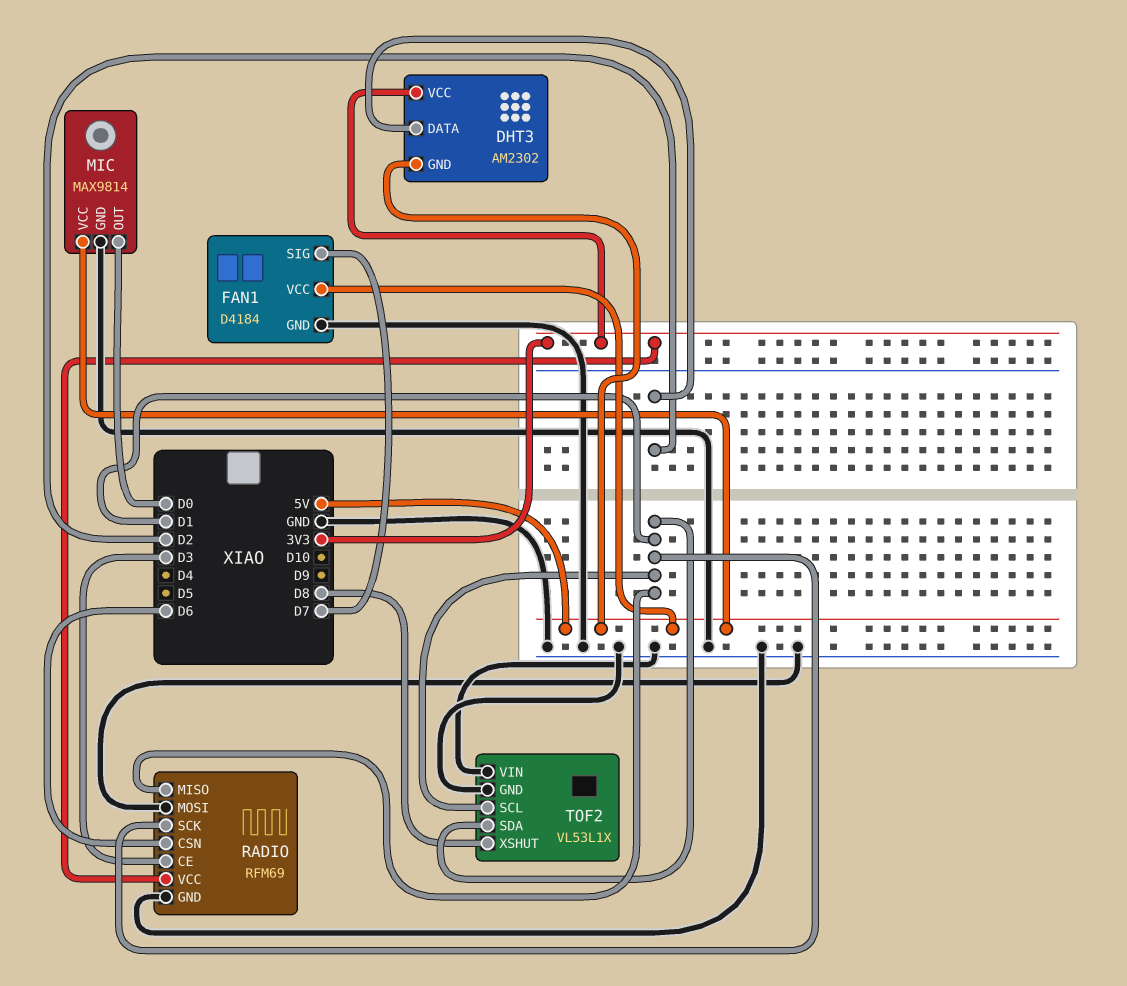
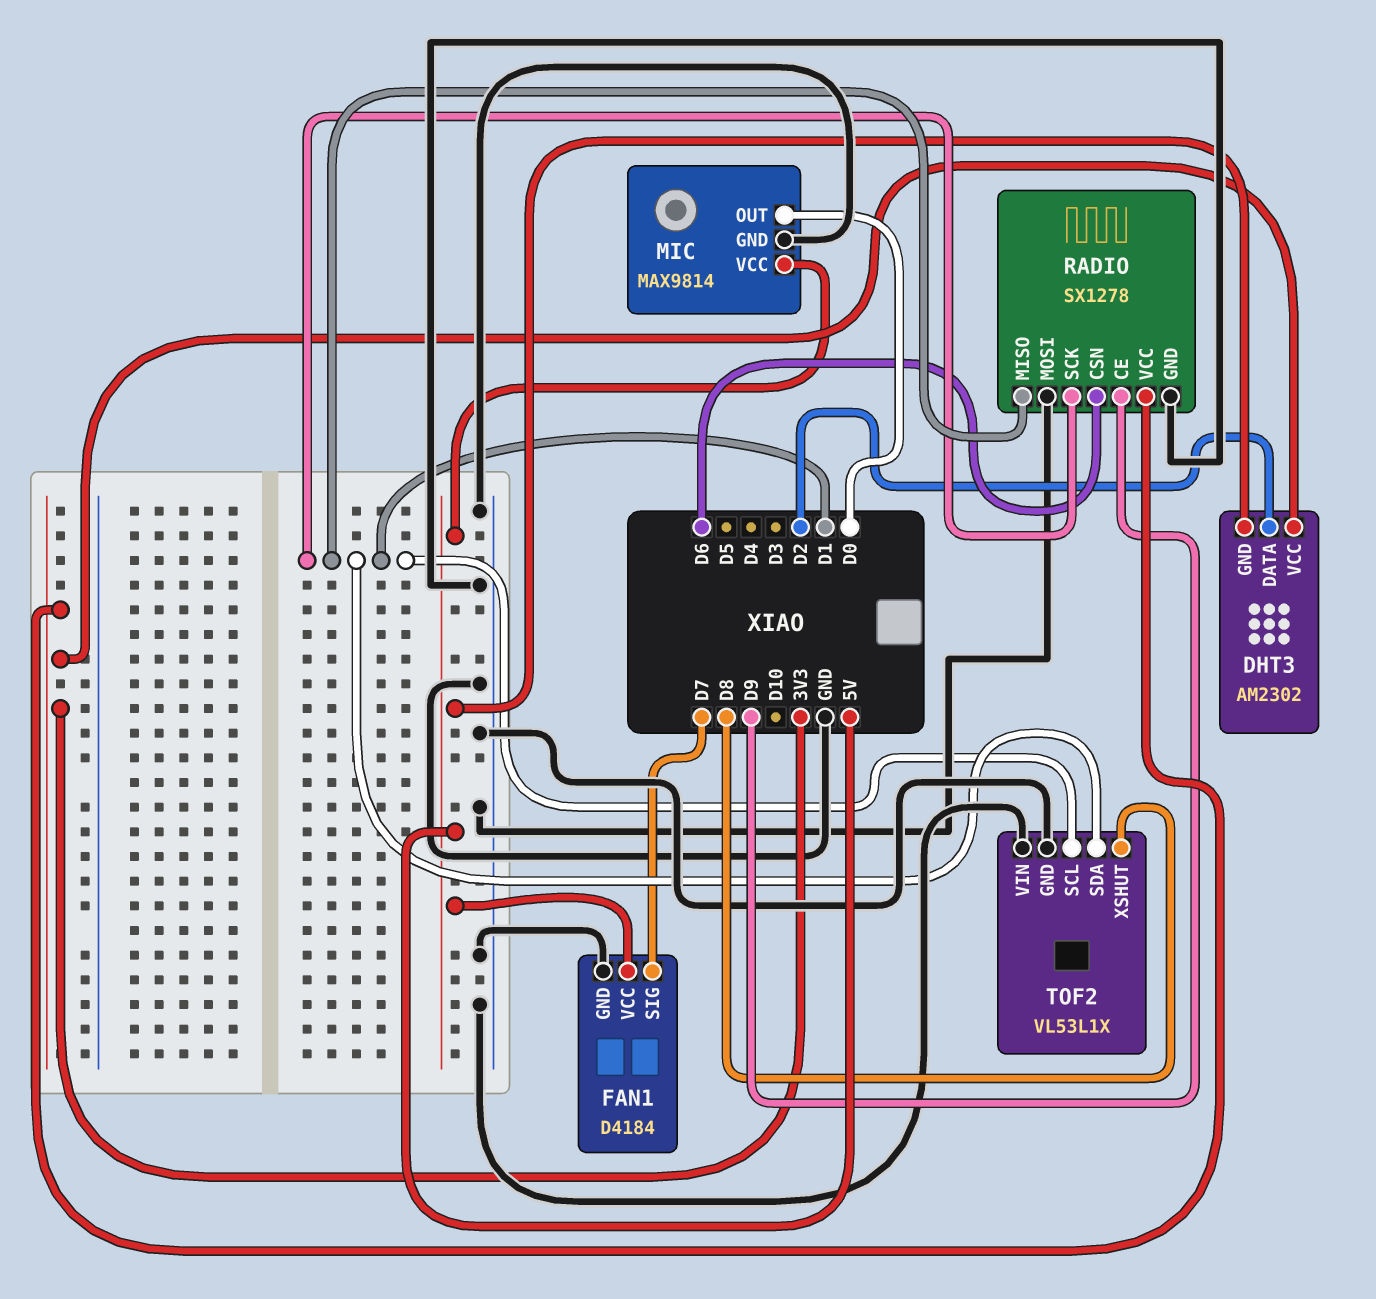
RADIO: RFM69 -> SX1278
RADIO pin CE: D3 -> D9

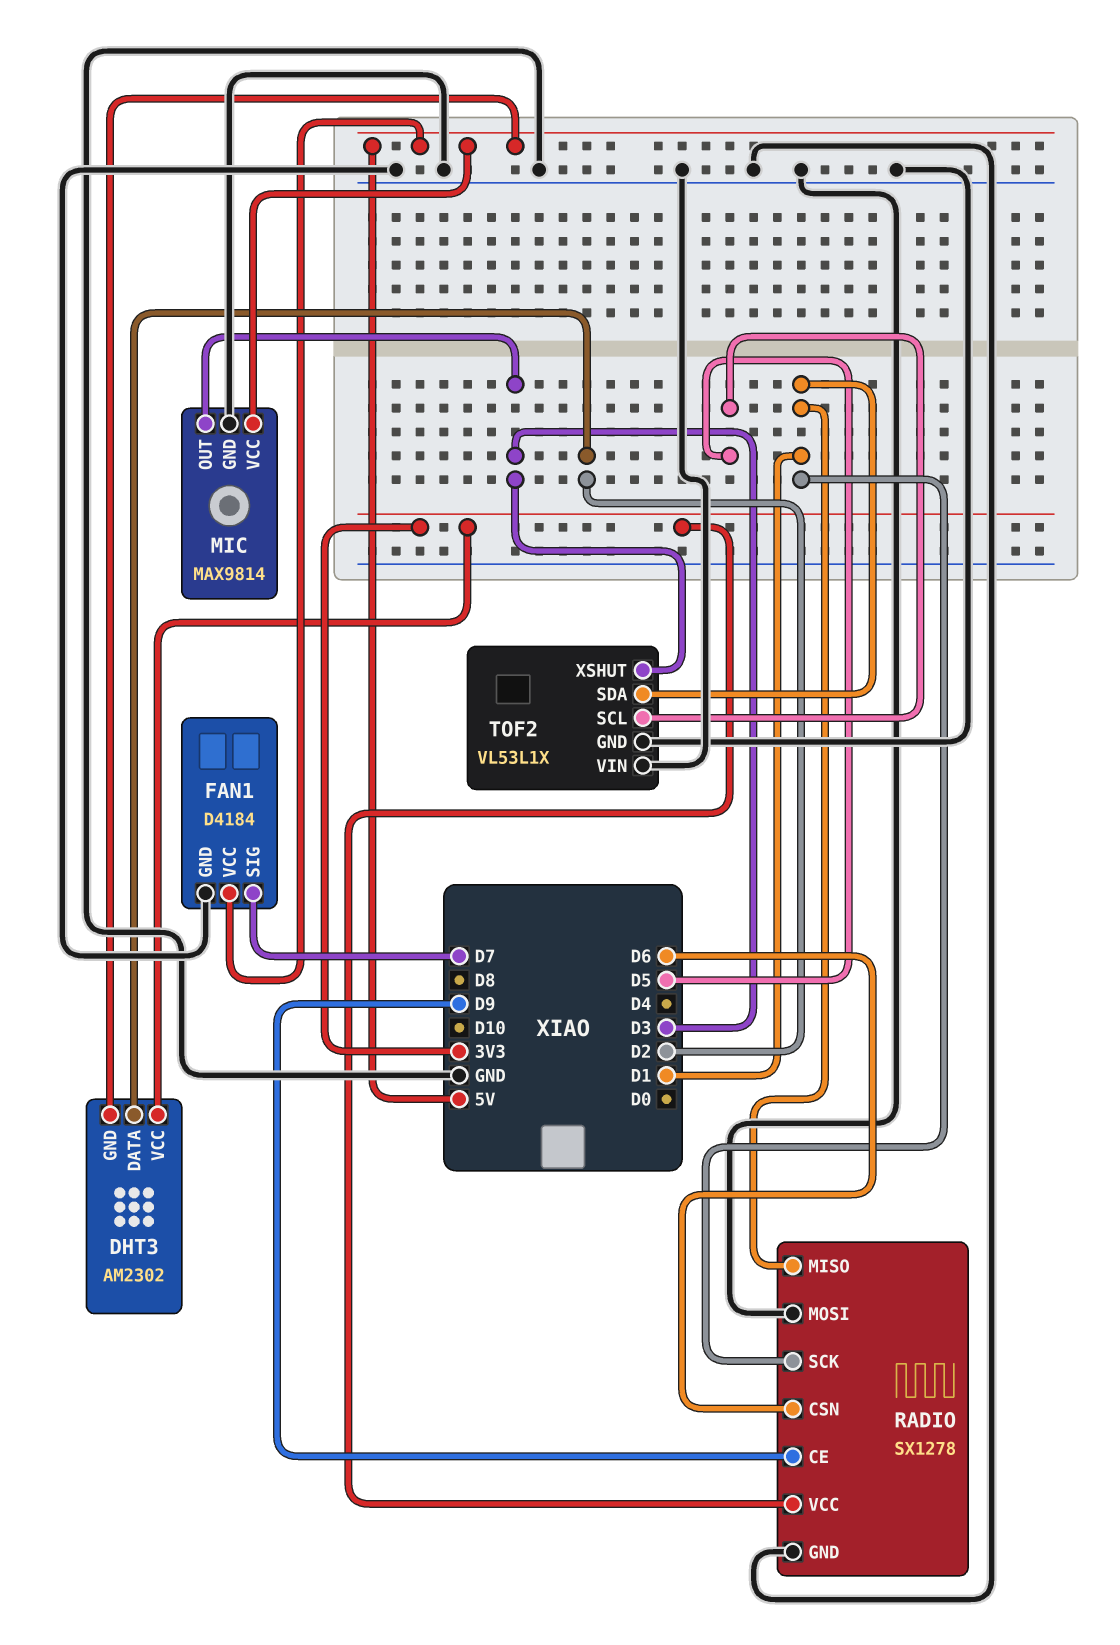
MIC pin OUT: D0 -> D3
TOF2 pin SCL: D1 -> D5
TOF2 pin XSHUT: D8 -> D3

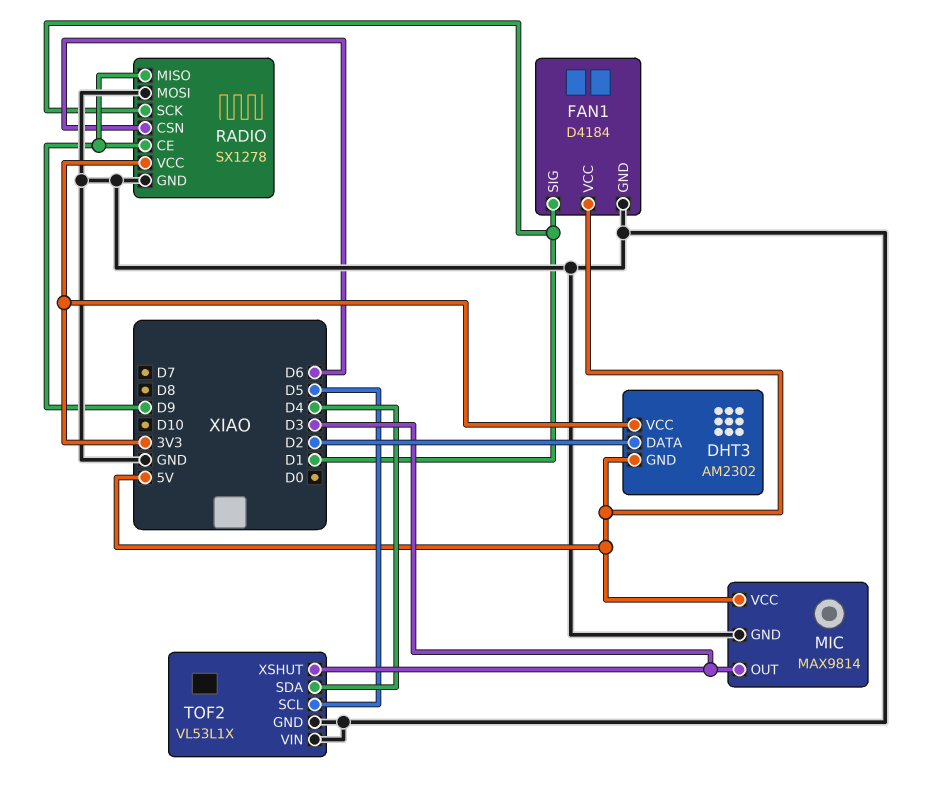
FAN1 pin SIG: D7 -> D1
RADIO pin MISO: D1 -> D9
TOF2 pin SDA: D1 -> D4

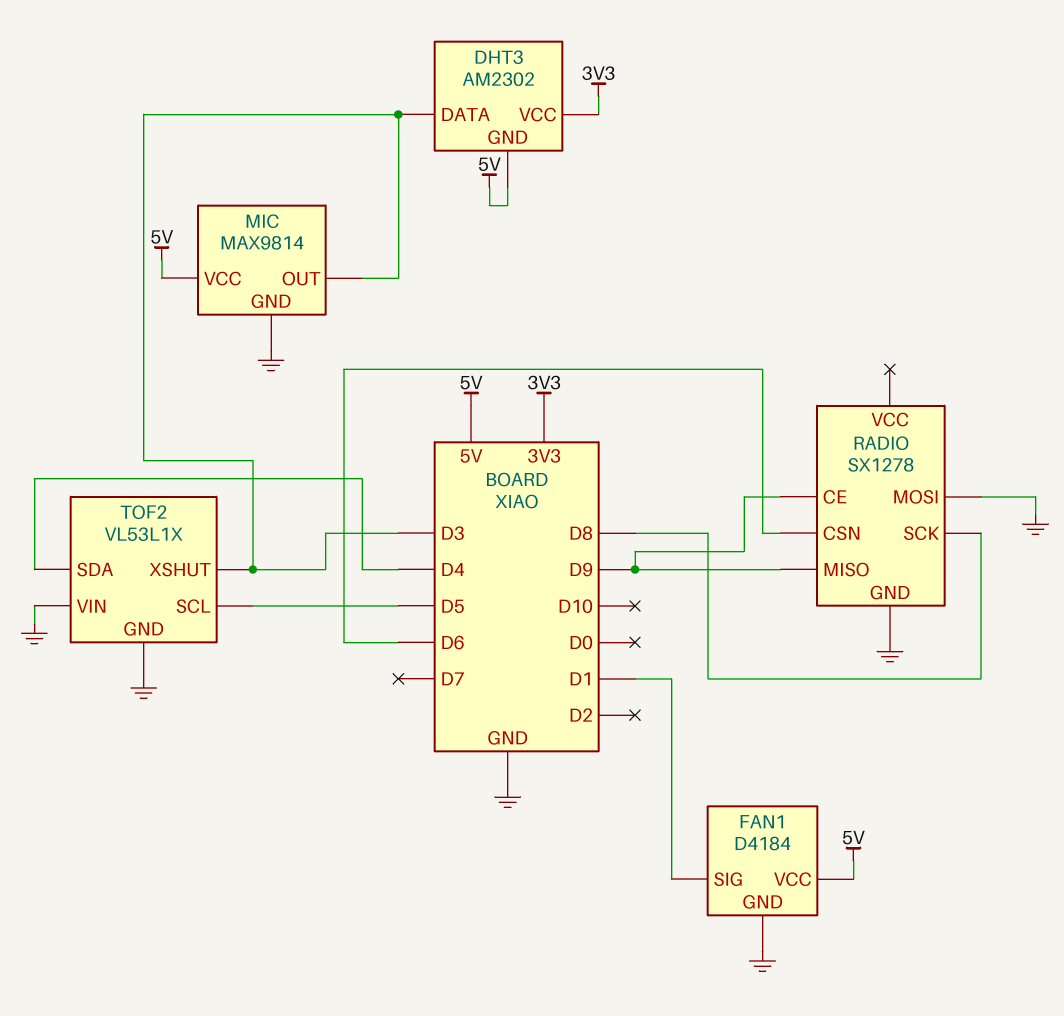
DHT3 pin DATA: D2 -> D3
RADIO pin SCK: D1 -> D8
RADIO pin VCC: 3V3 -> none

